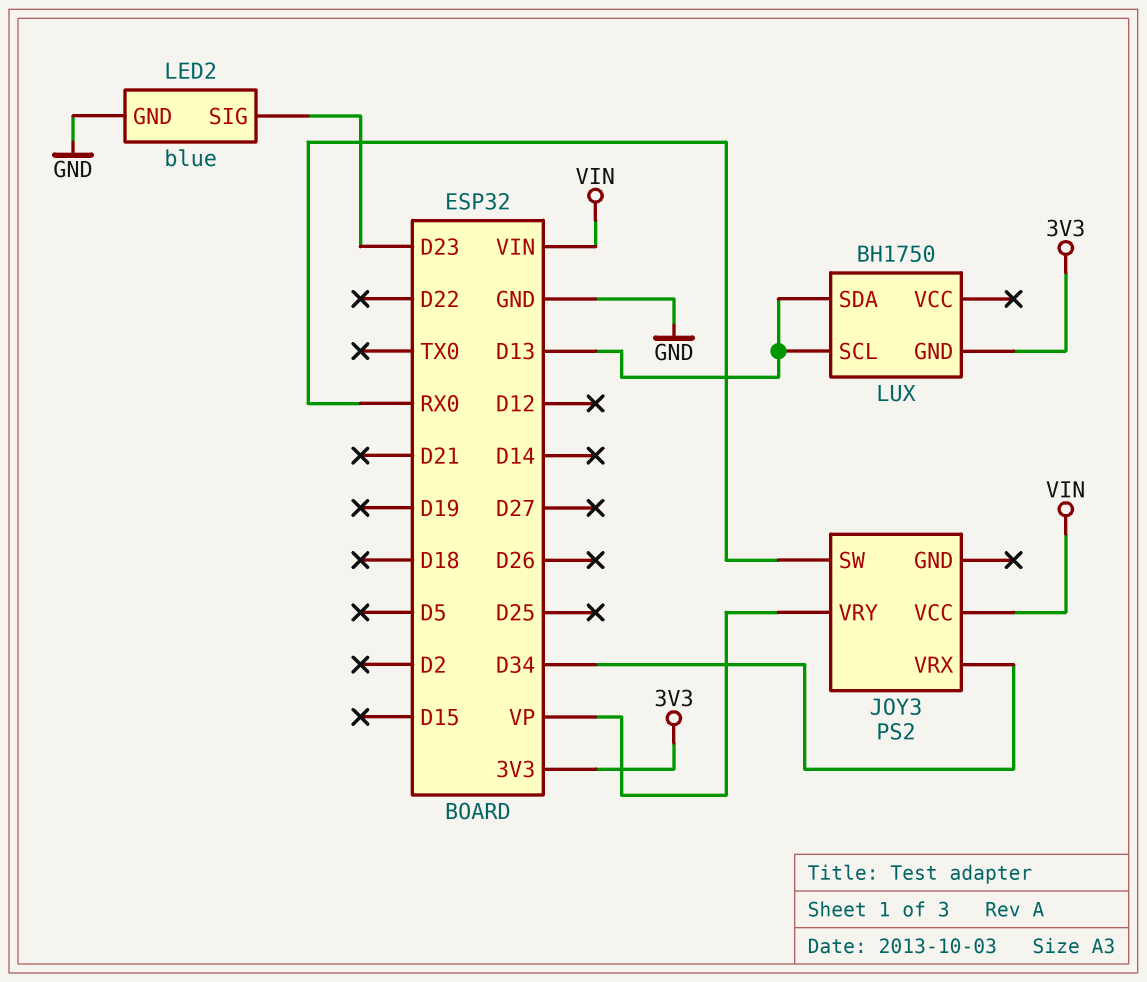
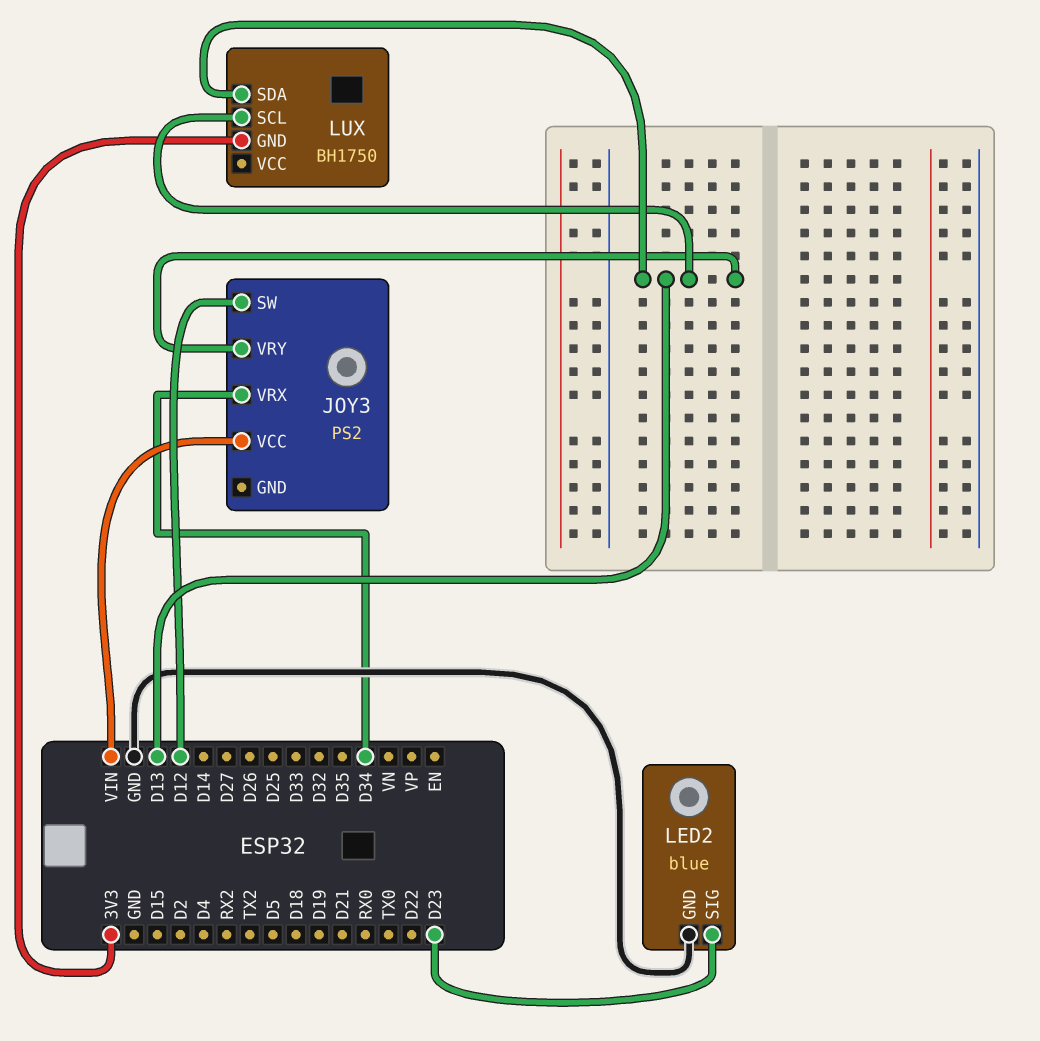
JOY3 pin SW: RX0 -> D12
JOY3 pin VRY: VP -> D13

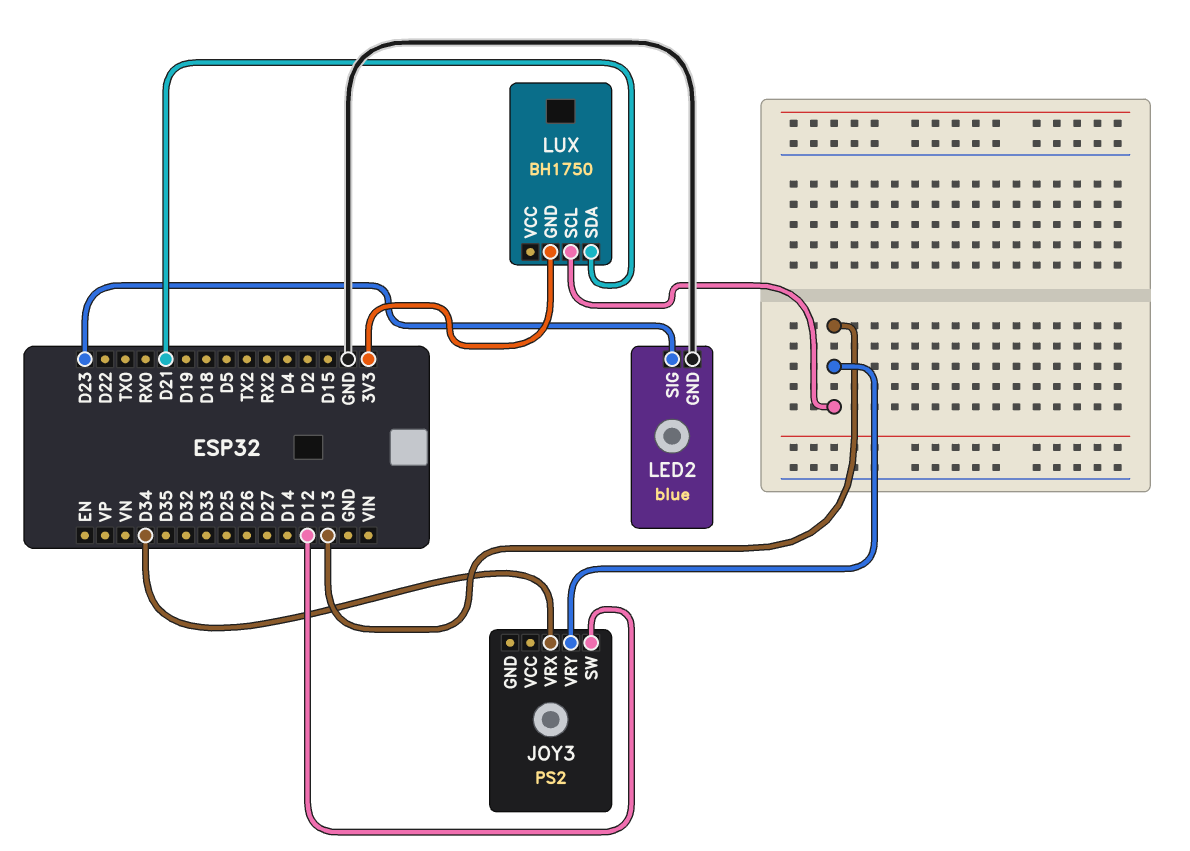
JOY3 pin VCC: VIN -> none
LUX pin SDA: D13 -> D21

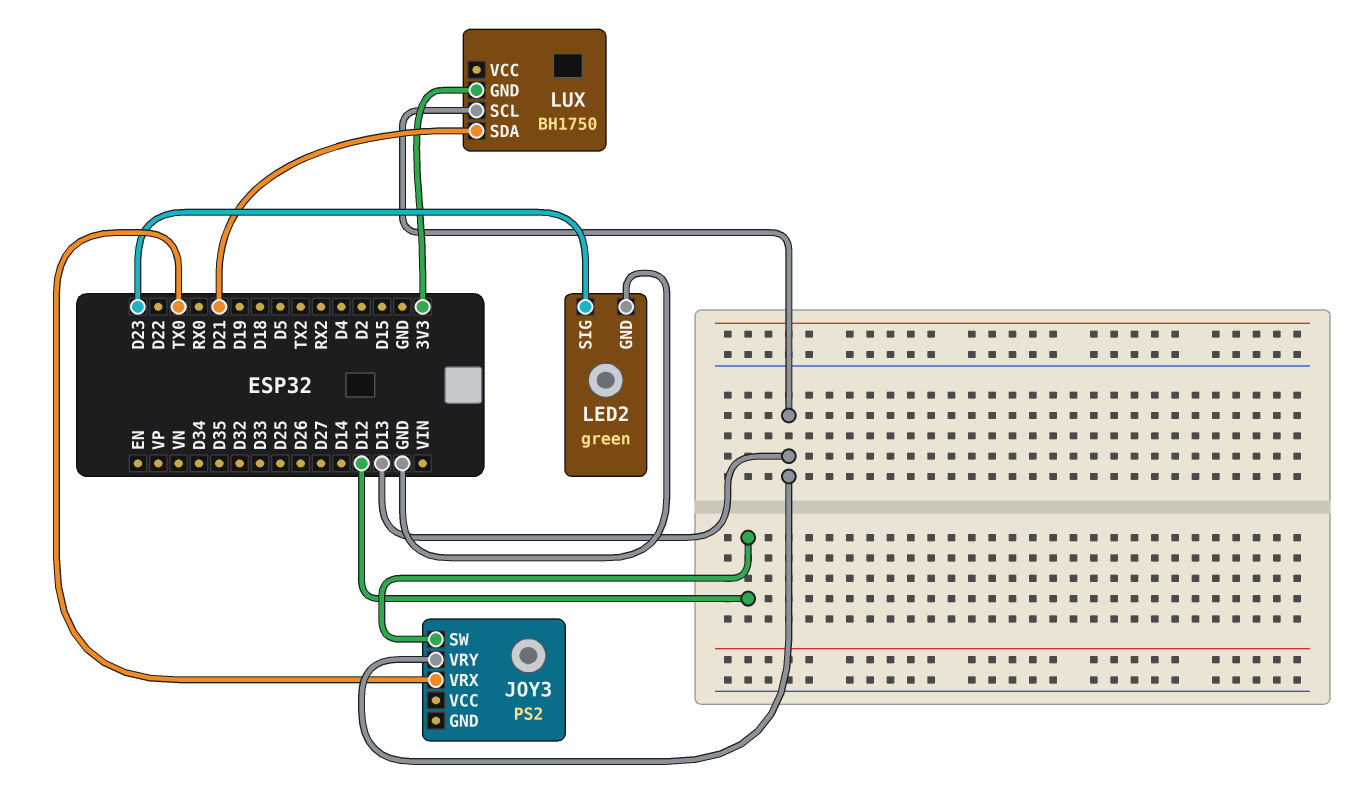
JOY3 pin VRX: D34 -> TX0
LED2: blue -> green

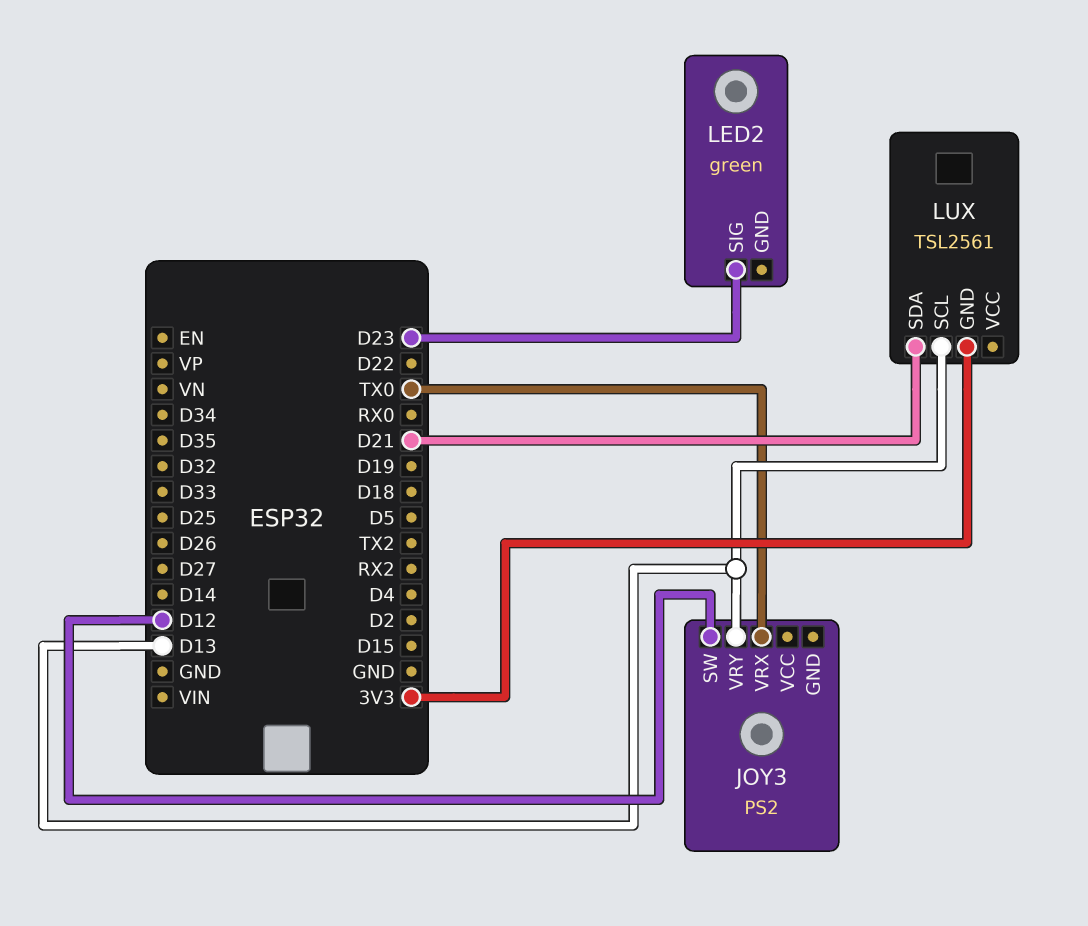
LED2 pin GND: GND -> none
LUX: BH1750 -> TSL2561

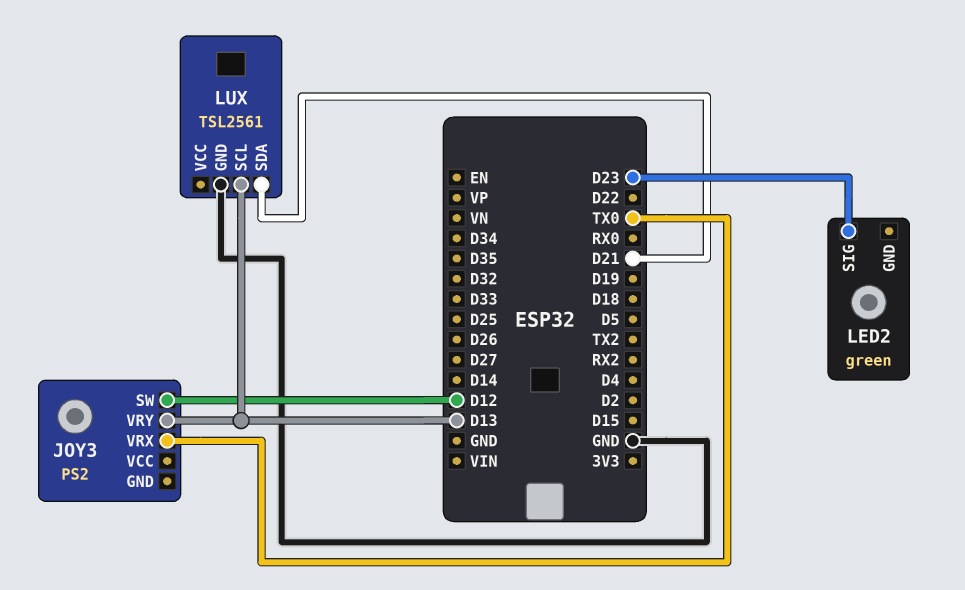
LUX pin GND: 3V3 -> GND

